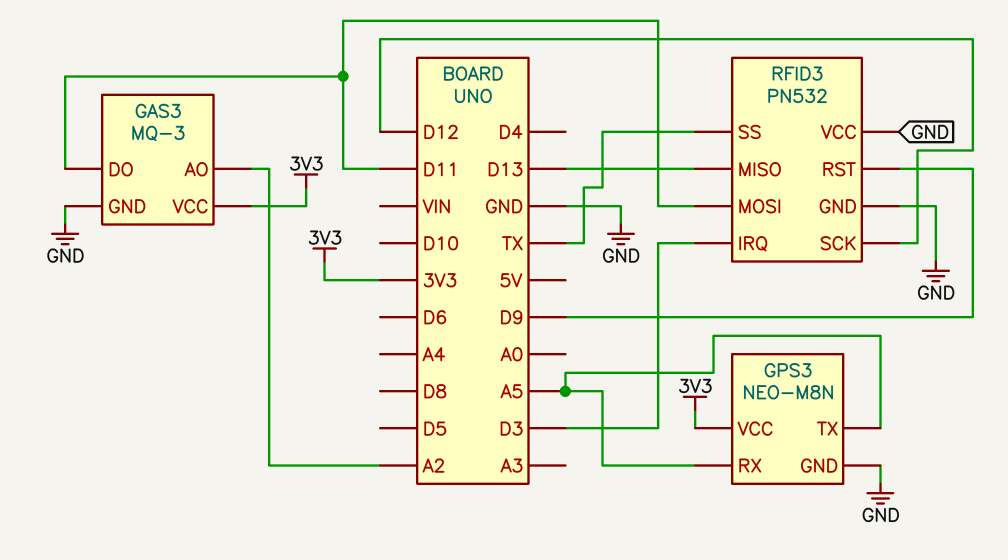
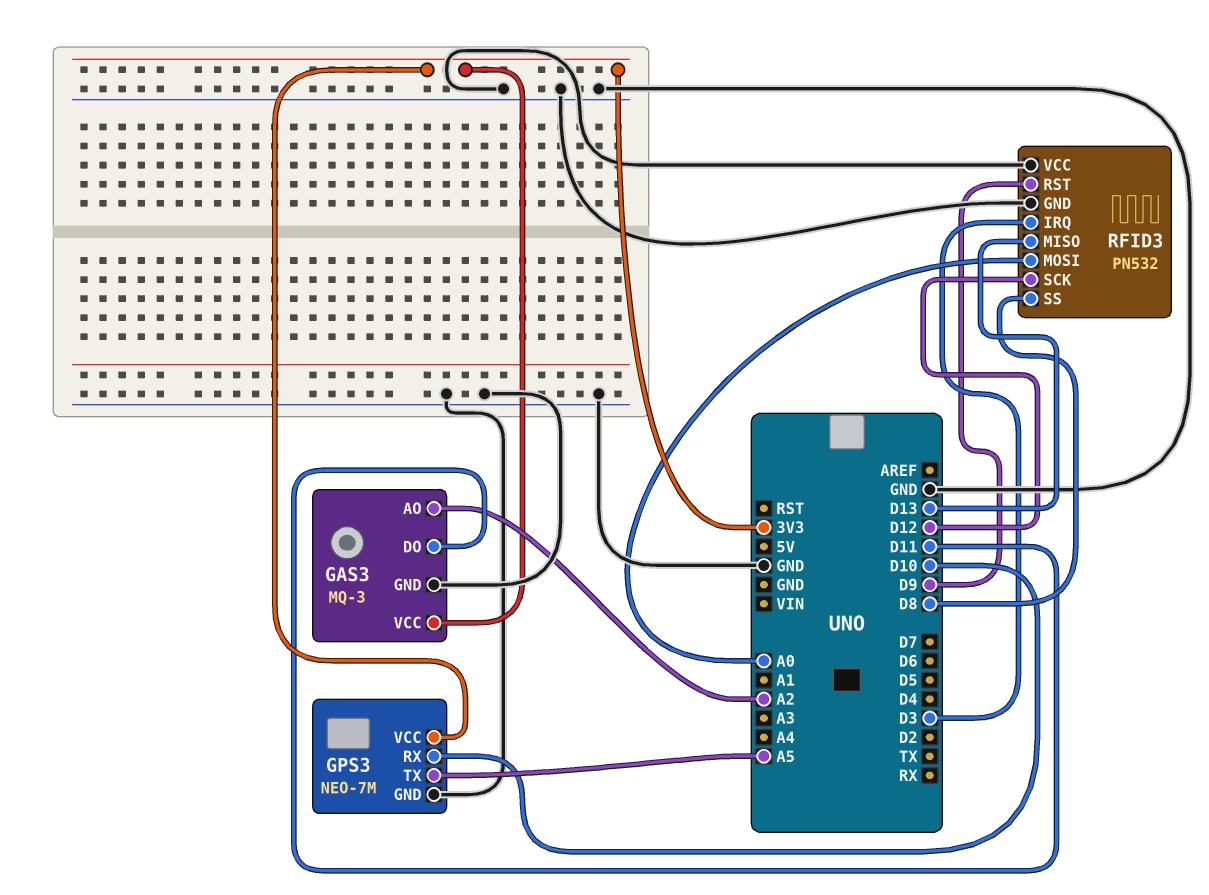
GPS3: NEO-M8N -> NEO-7M
GPS3 pin RX: A5 -> D10
RFID3 pin MOSI: D11 -> A0
RFID3 pin SS: TX -> D8

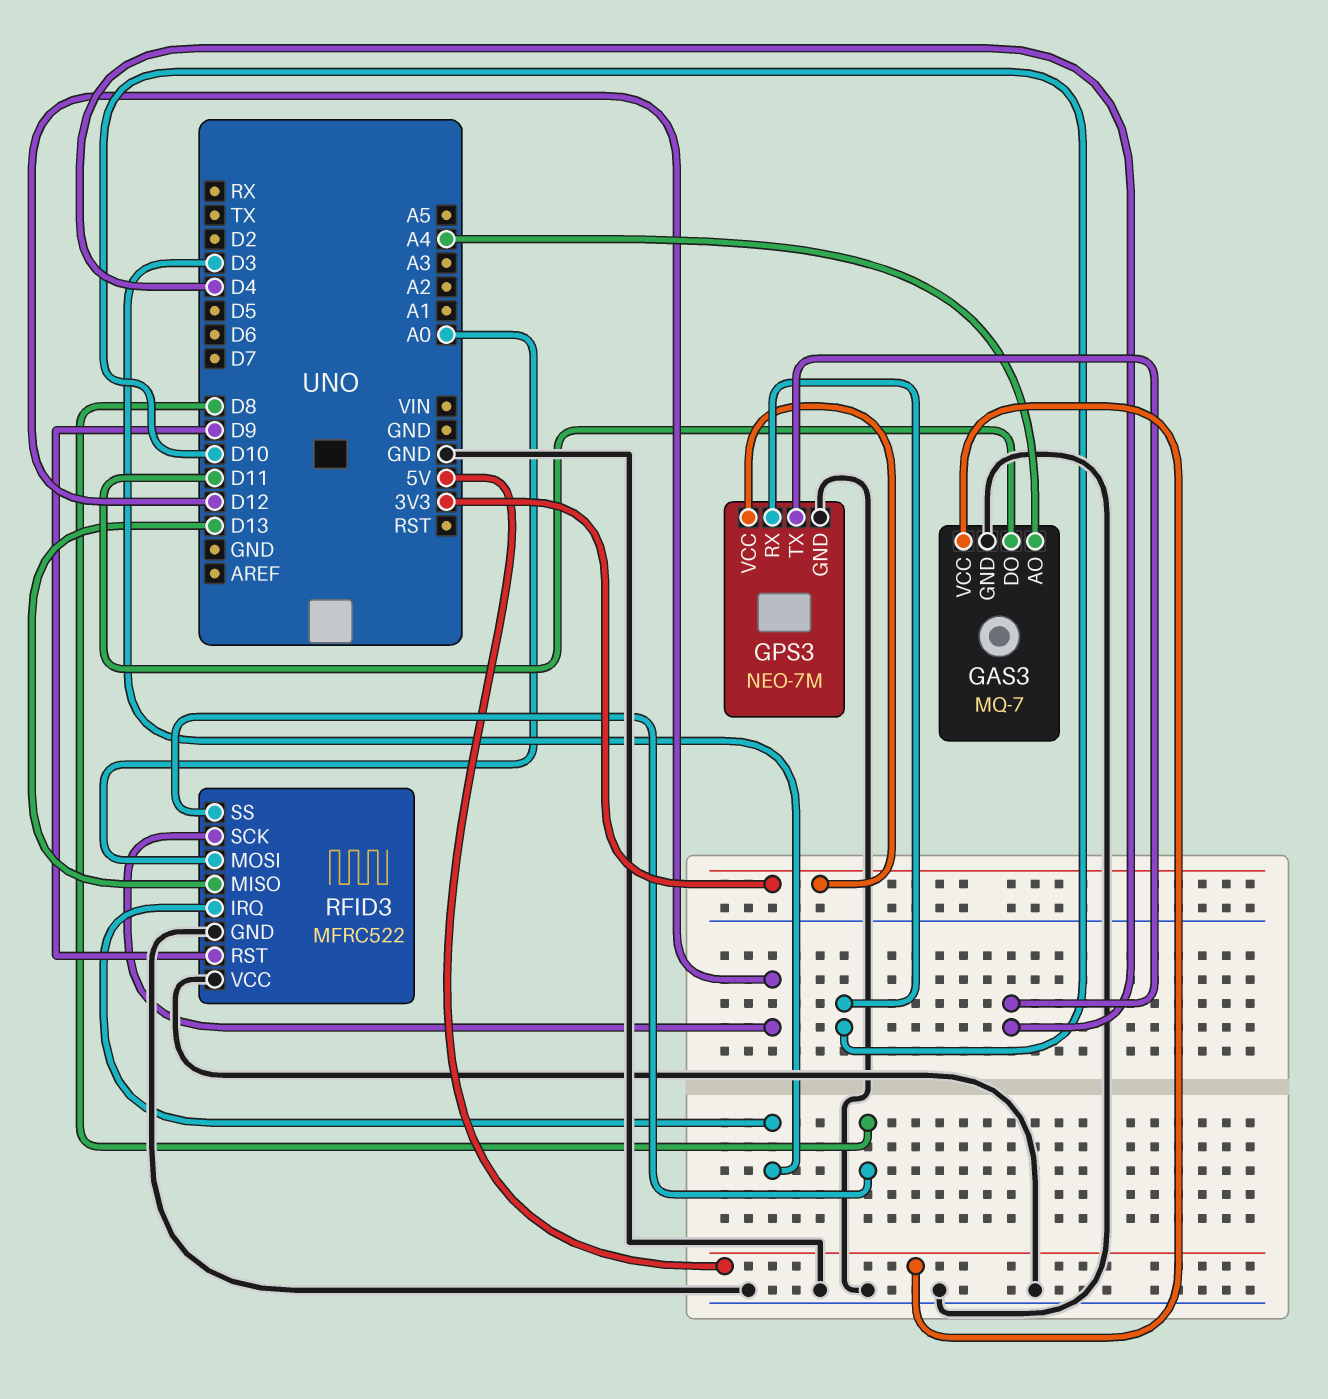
GAS3: MQ-3 -> MQ-7
GAS3 pin AO: A2 -> A4
GAS3 pin VCC: 3V3 -> 5V
GPS3 pin TX: A5 -> D4
RFID3: PN532 -> MFRC522

